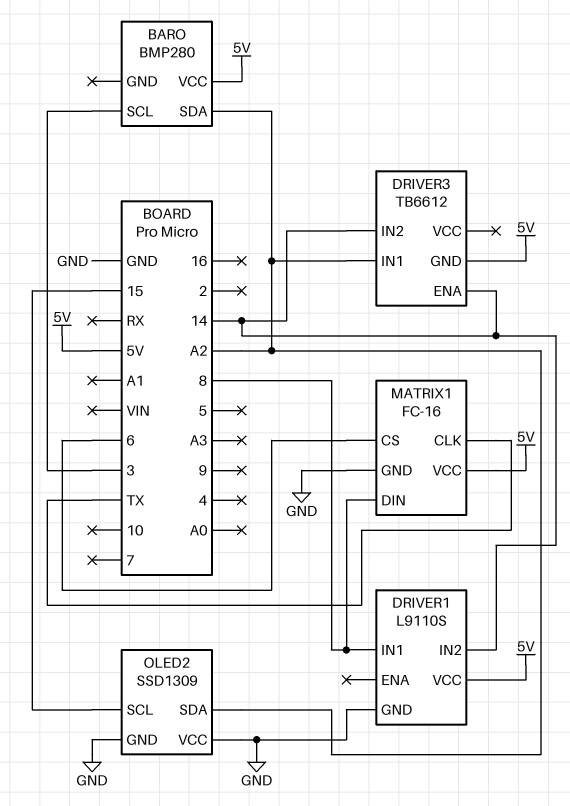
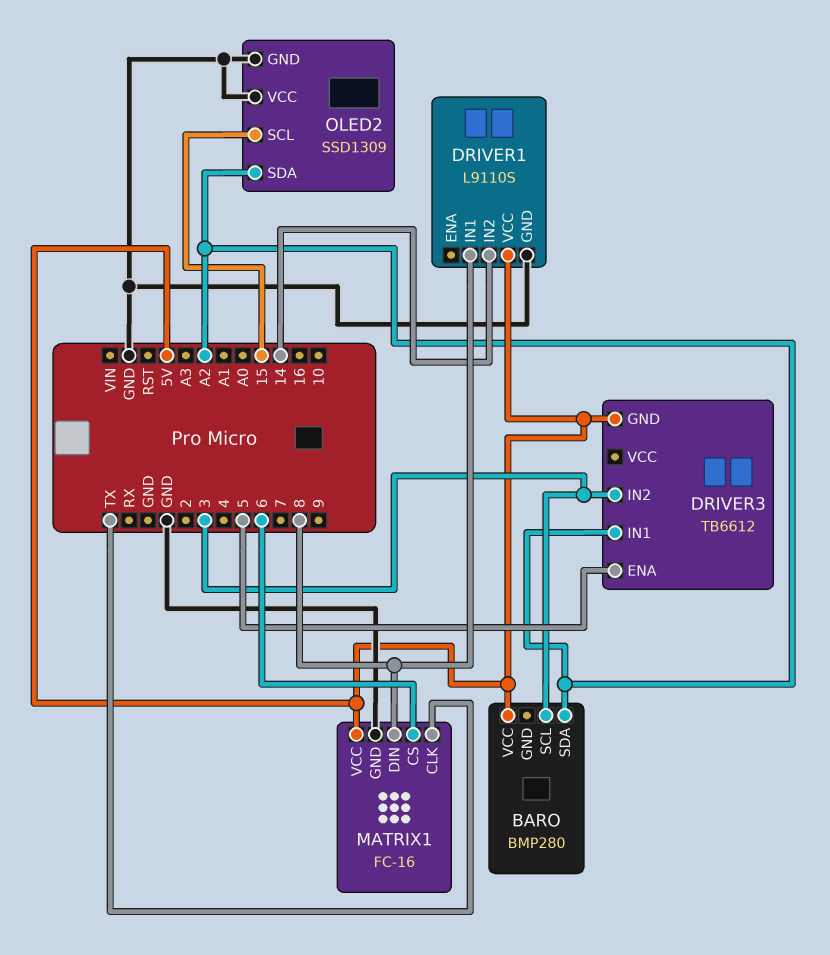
DRIVER3 pin ENA: 14 -> 5
DRIVER3 pin IN2: 14 -> 3

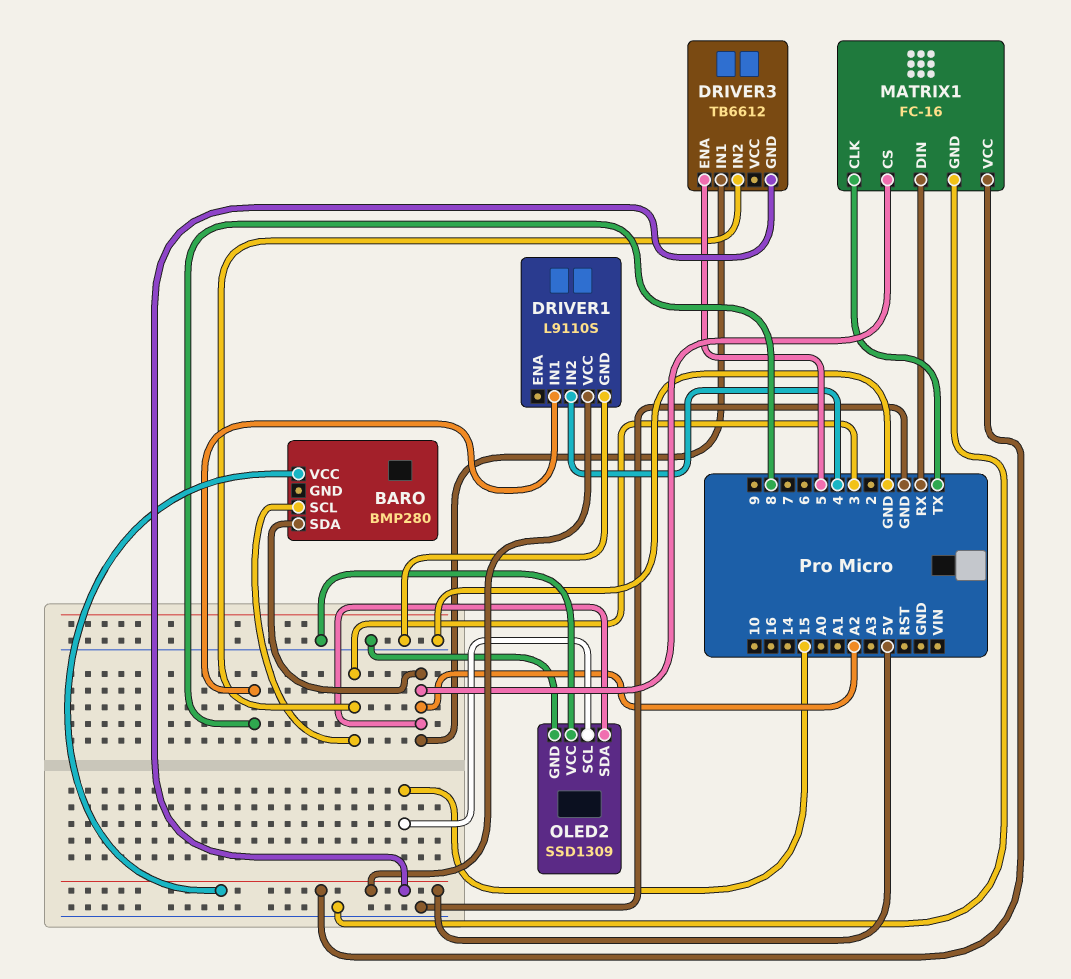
DRIVER1 pin IN2: 14 -> 4
MATRIX1 pin CS: 6 -> A2
MATRIX1 pin DIN: 8 -> RX

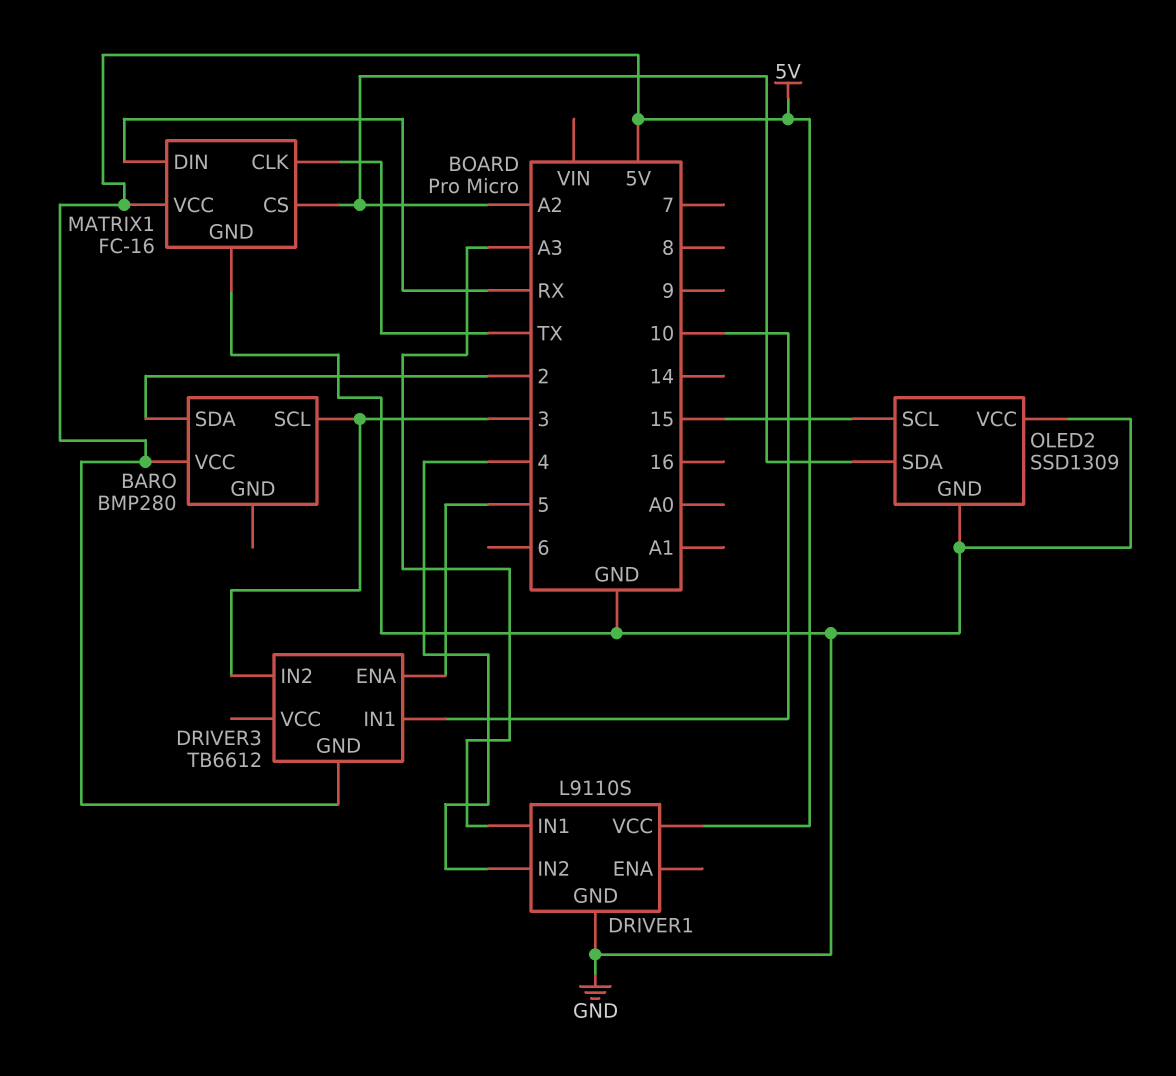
BARO pin SDA: A2 -> 2
DRIVER1 pin IN1: 8 -> A3
DRIVER3 pin IN1: A2 -> 10

